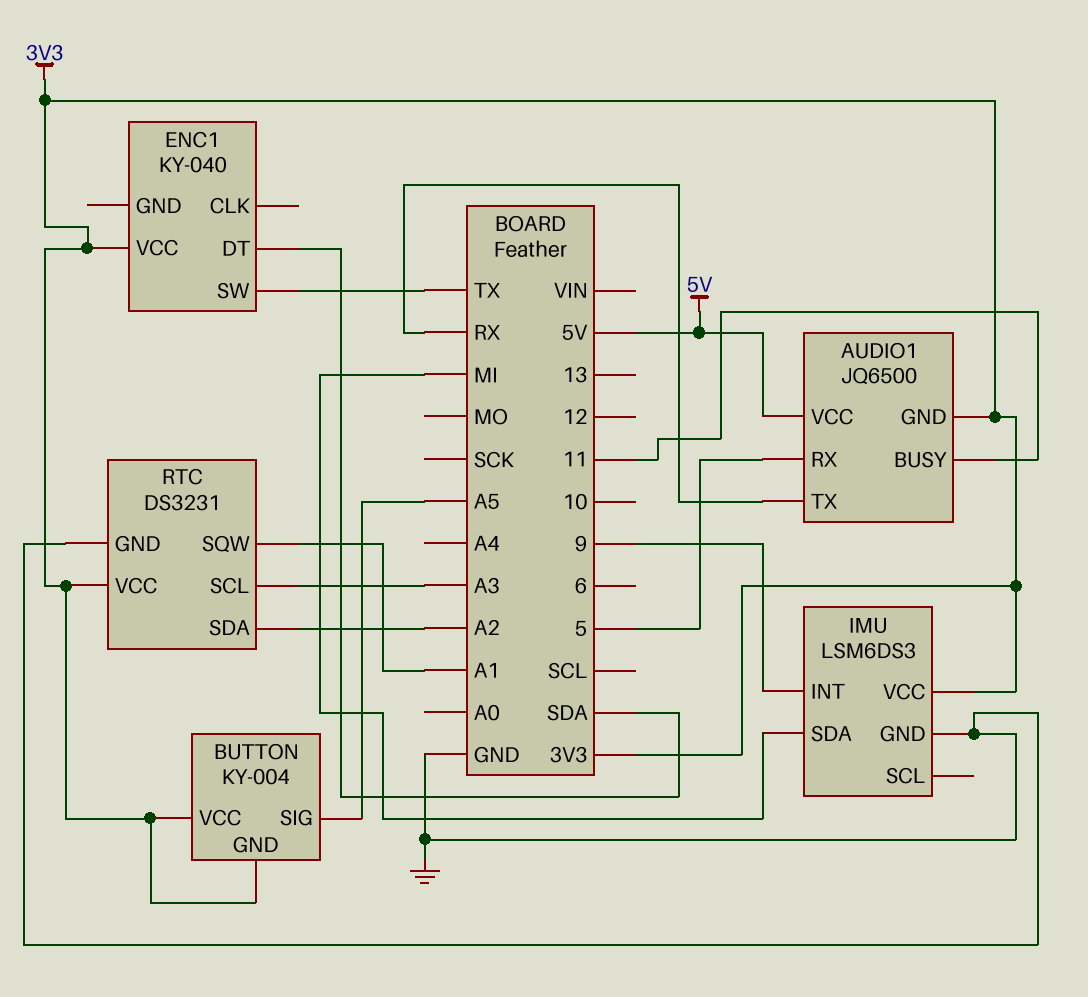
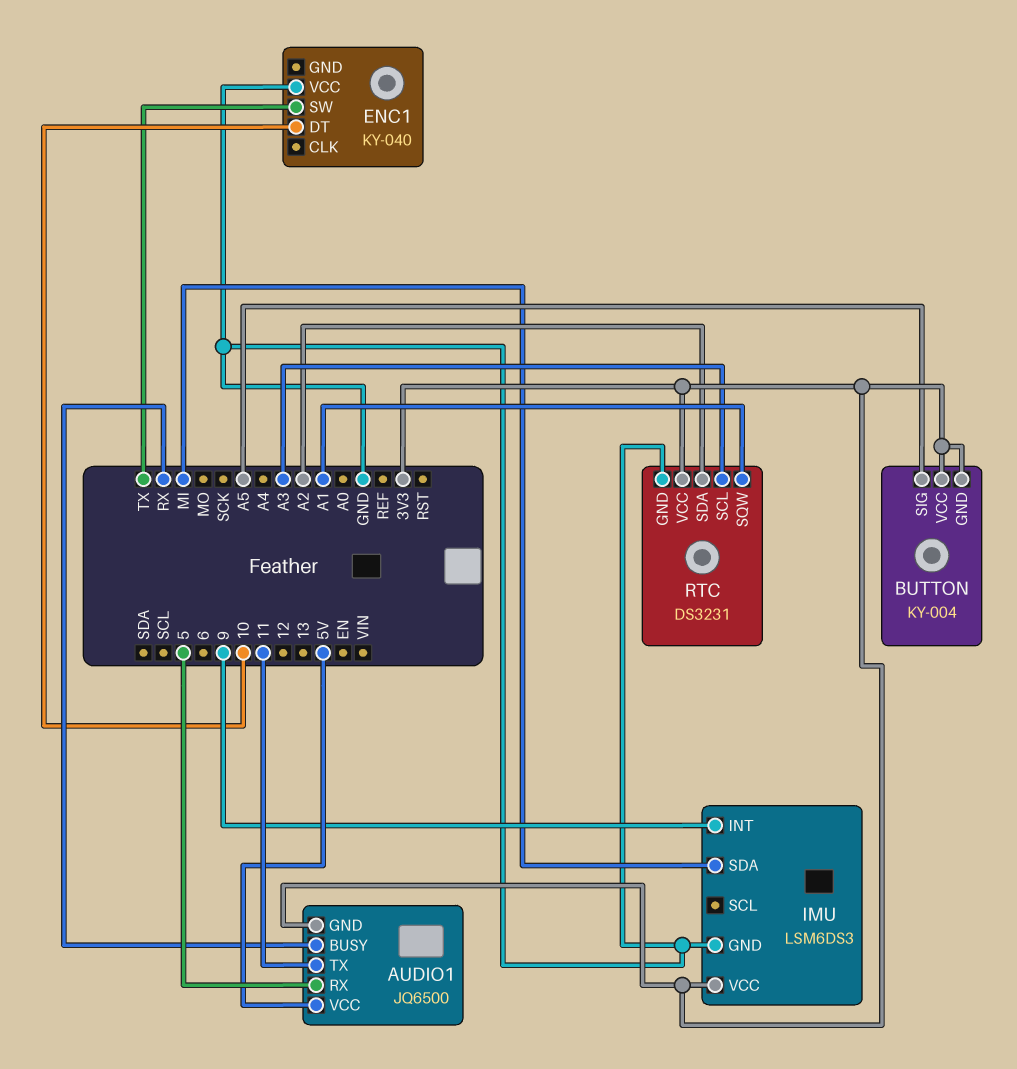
AUDIO1 pin BUSY: 11 -> RX
AUDIO1 pin TX: RX -> 11
ENC1 pin DT: SDA -> 10
ENC1 pin VCC: 3V3 -> GND

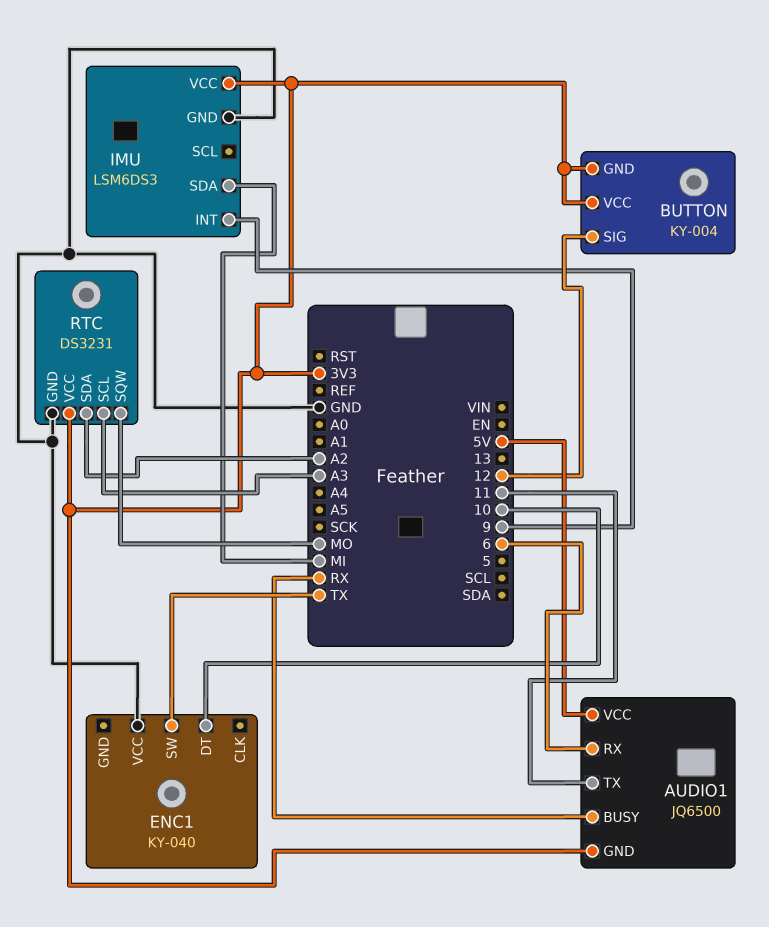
AUDIO1 pin RX: 5 -> 6
BUTTON pin SIG: A5 -> 12
RTC pin SQW: A1 -> MO

